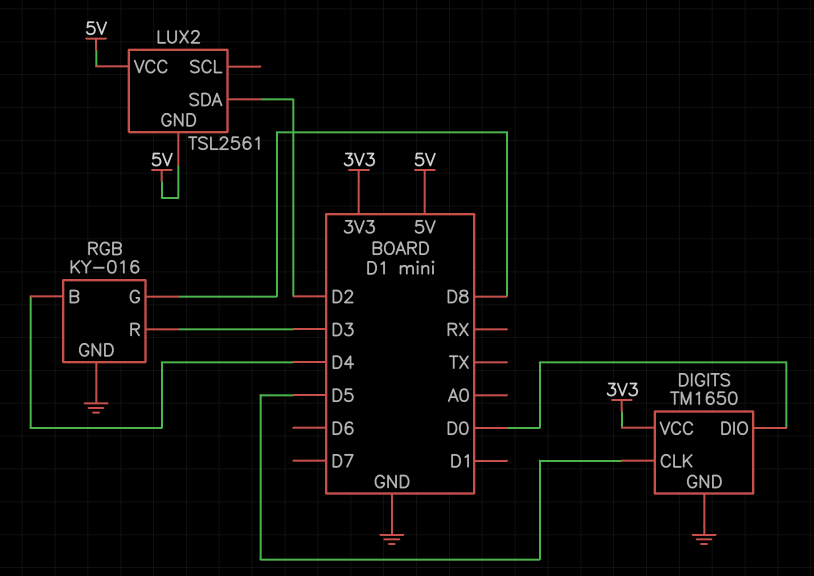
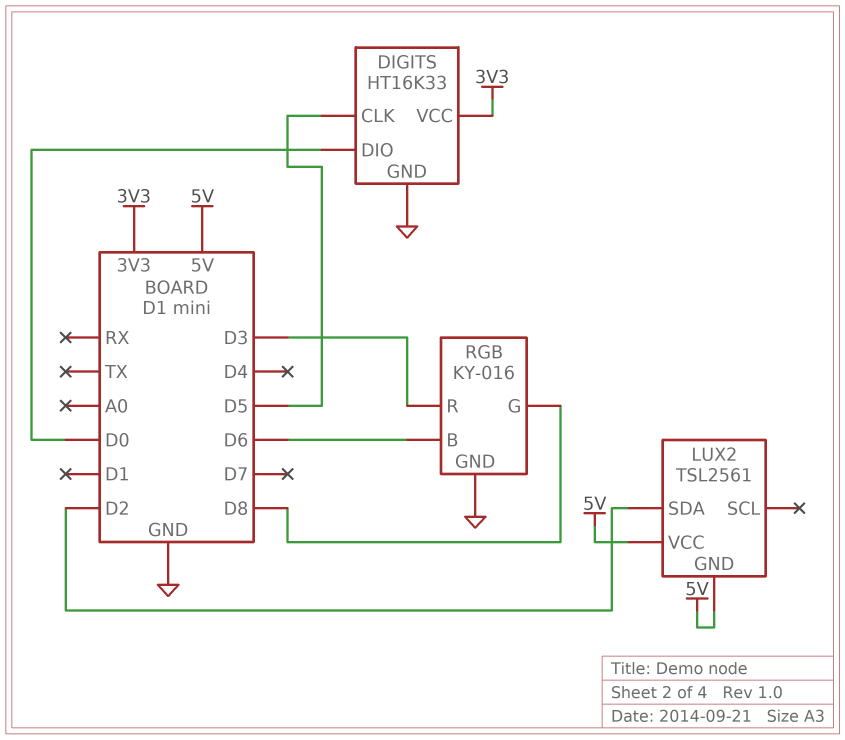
DIGITS: TM1650 -> HT16K33
RGB pin B: D4 -> D6

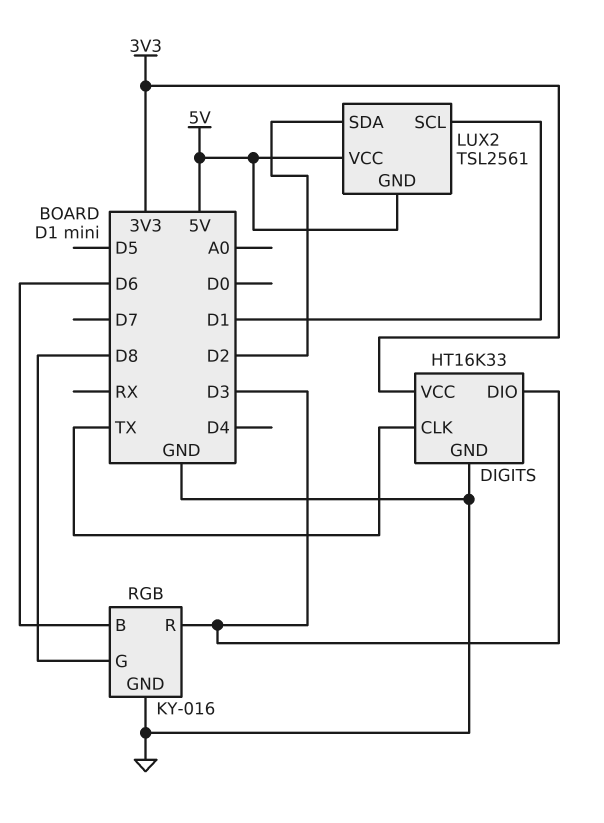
DIGITS pin CLK: D5 -> TX
DIGITS pin DIO: D0 -> D3
LUX2 pin SCL: none -> D1

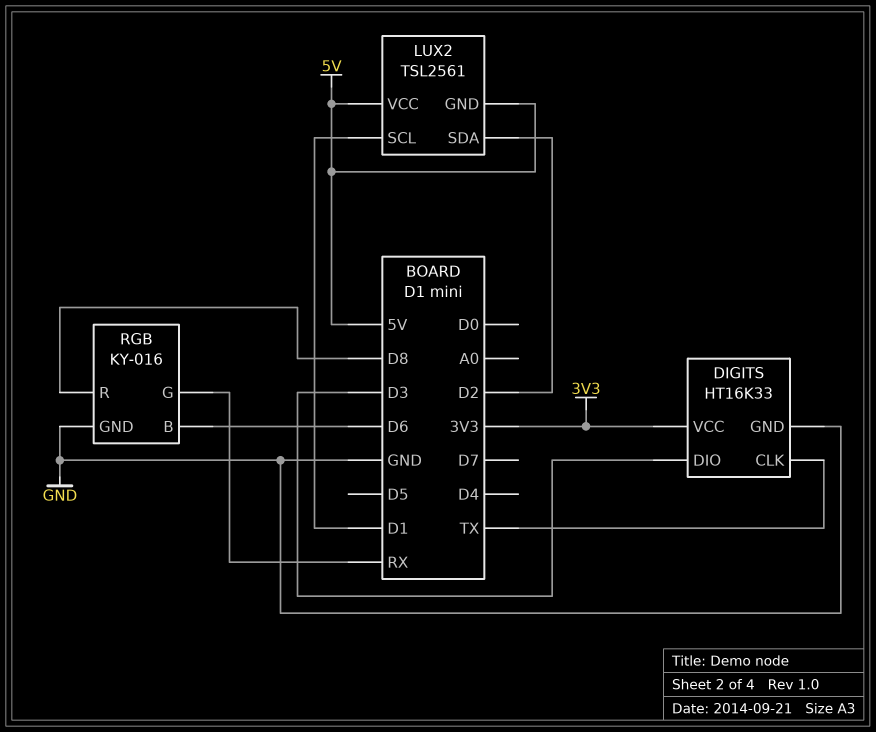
RGB pin G: D8 -> RX
RGB pin R: D3 -> D8

